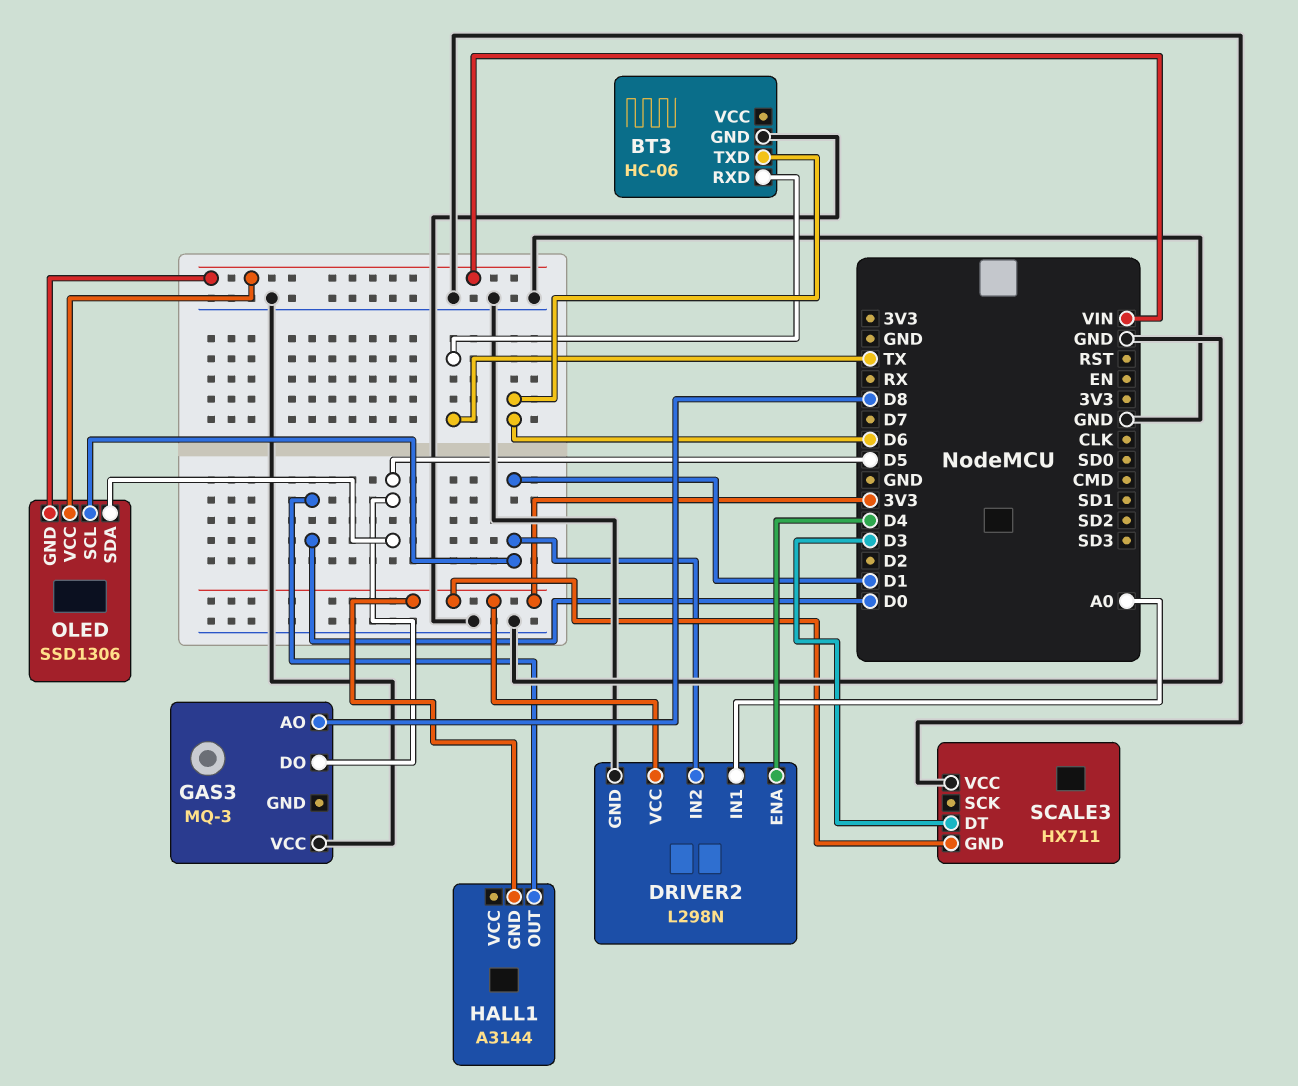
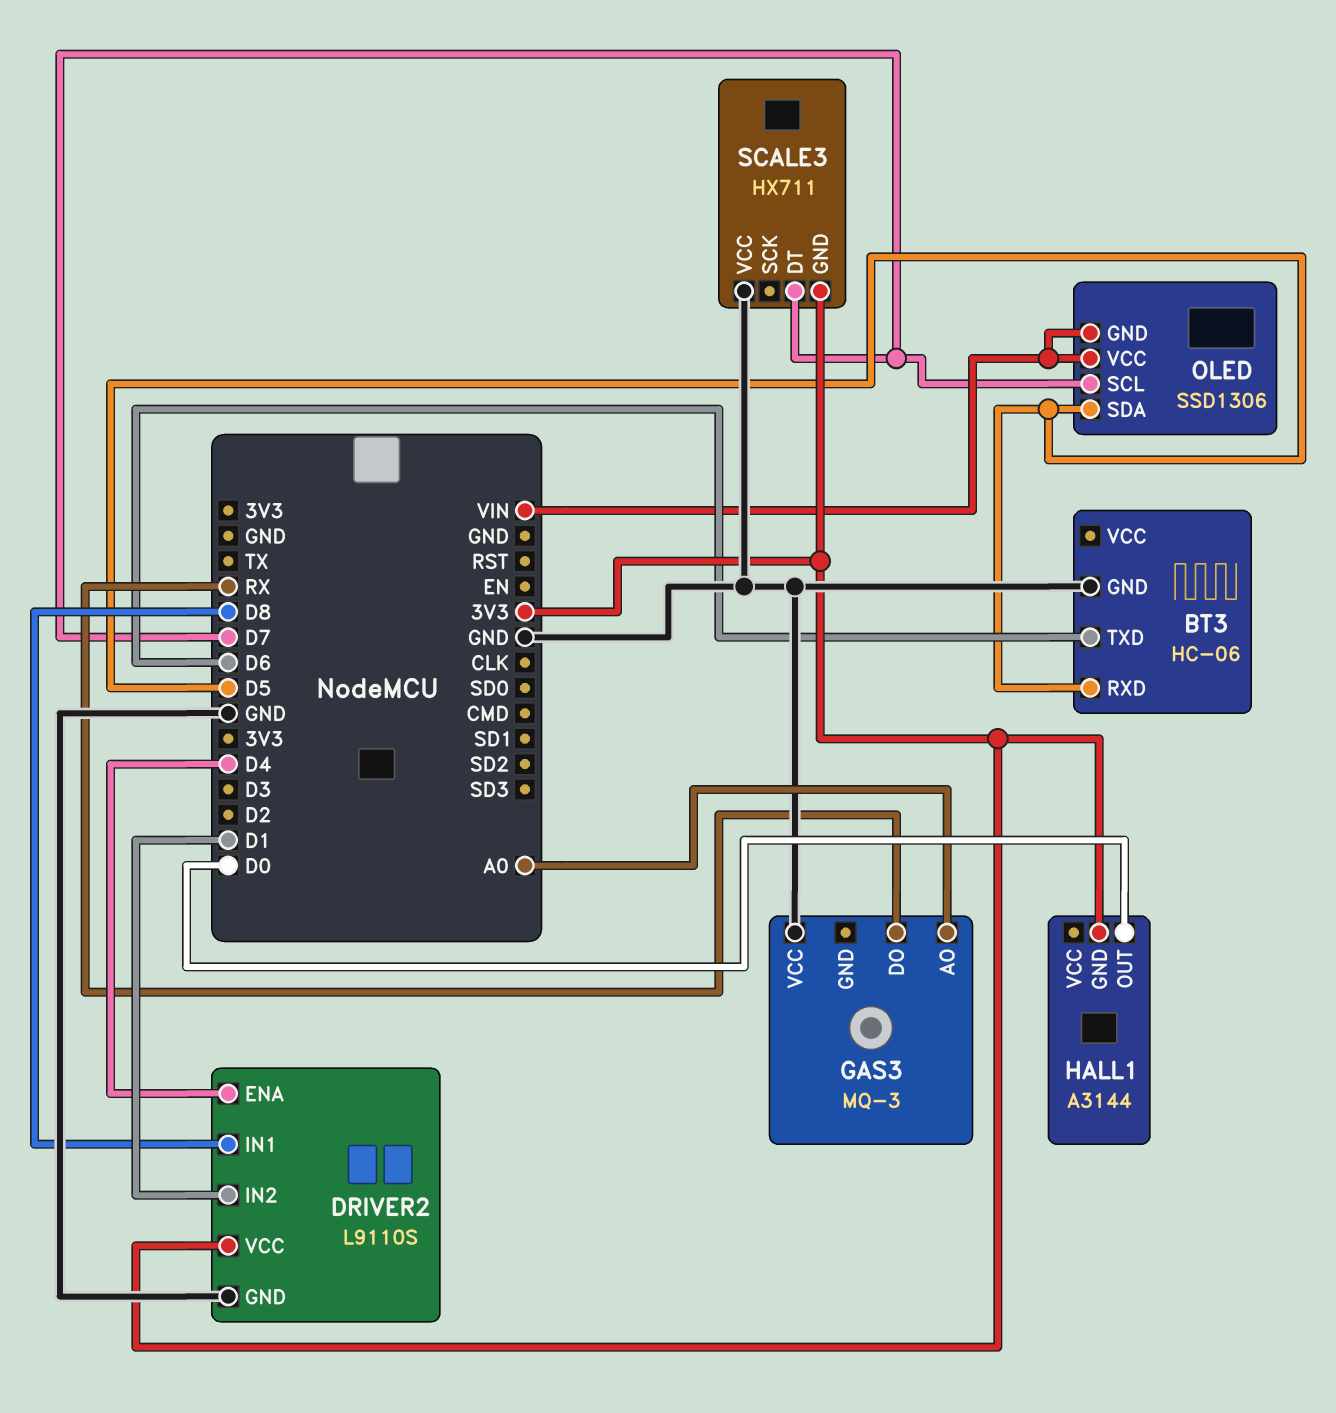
BT3 pin RXD: TX -> D5
DRIVER2: L298N -> L9110S
DRIVER2 pin IN1: A0 -> D8
GAS3 pin AO: D8 -> A0
GAS3 pin DO: D5 -> RX
OLED pin SCL: D1 -> D7
SCALE3 pin DT: D3 -> D7

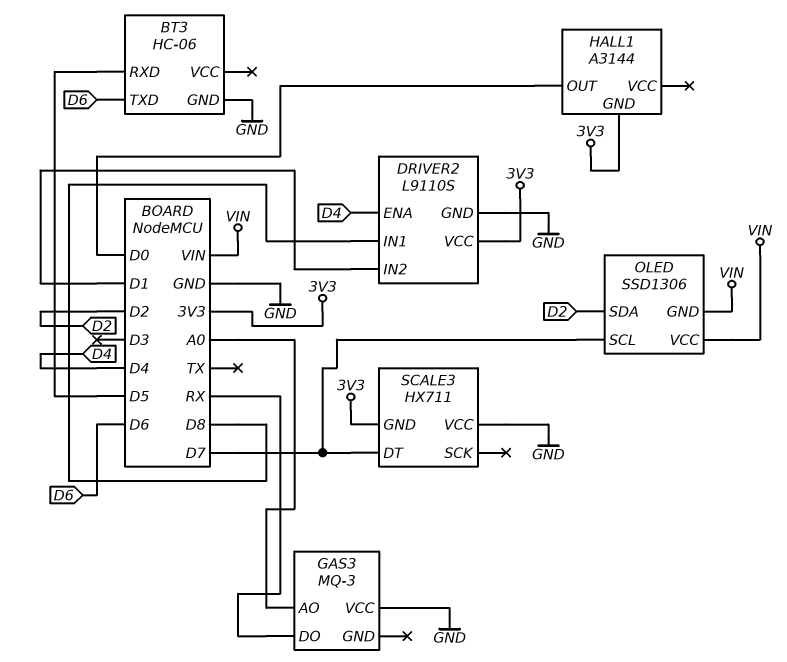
OLED pin SDA: D5 -> D2

